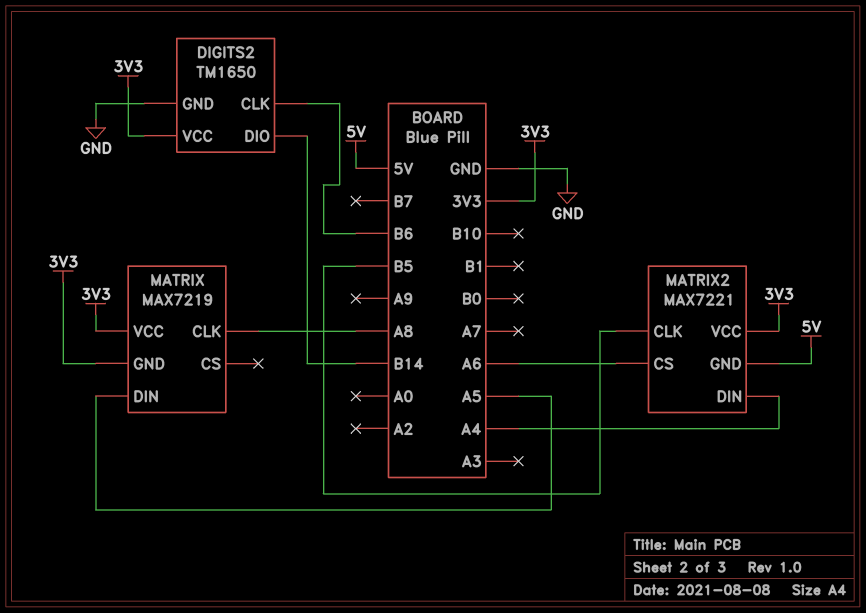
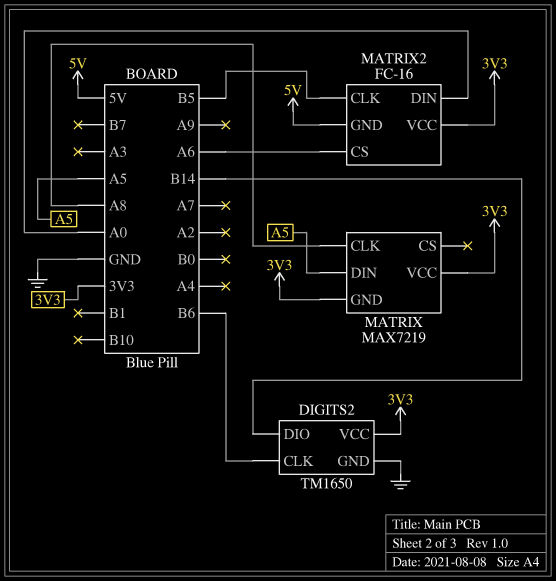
MATRIX2: MAX7221 -> FC-16
MATRIX2 pin DIN: A4 -> A0

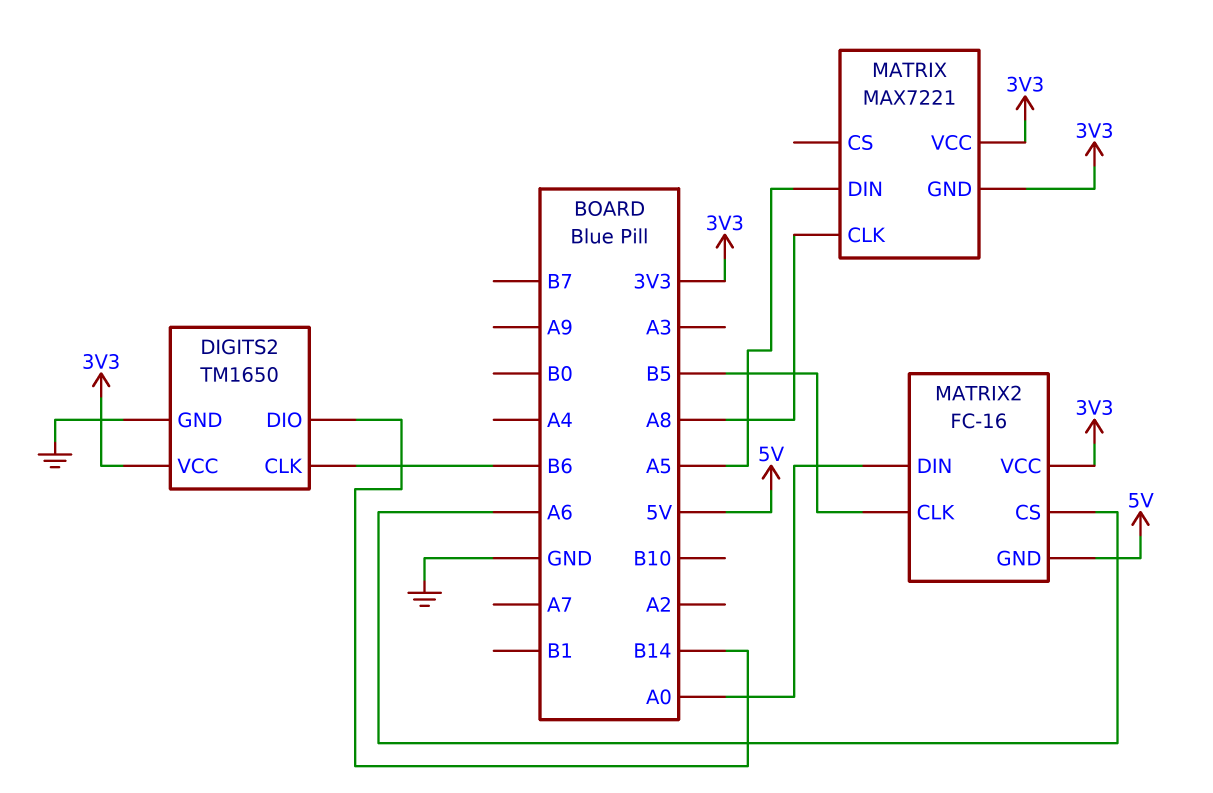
MATRIX: MAX7219 -> MAX7221

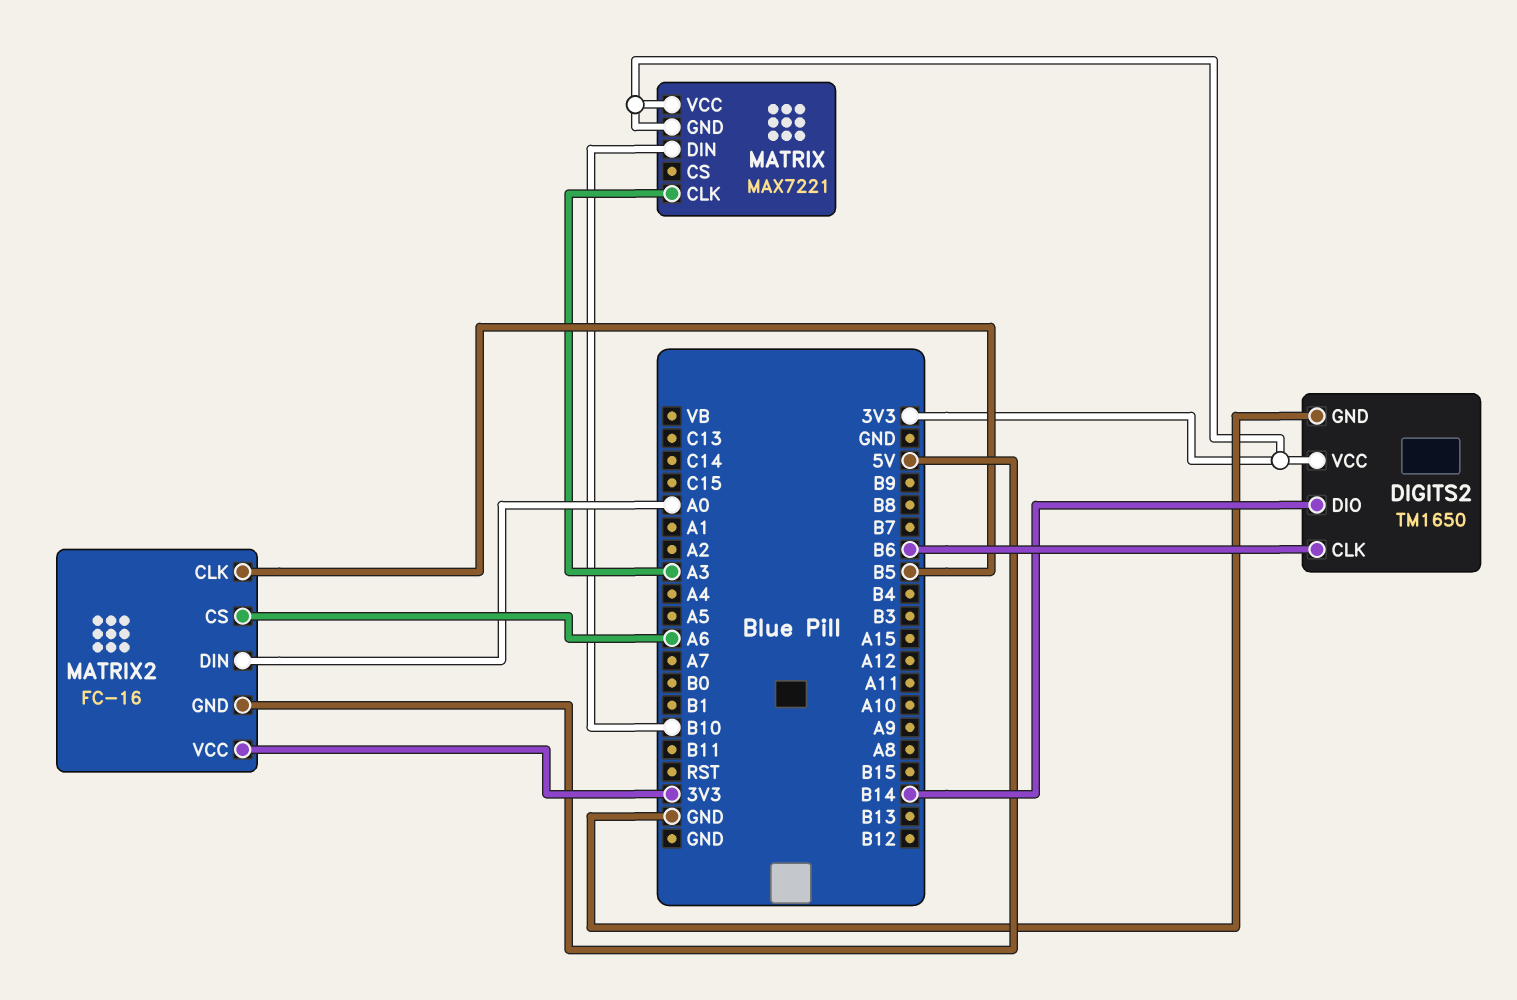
MATRIX pin CLK: A8 -> A3
MATRIX pin DIN: A5 -> B10

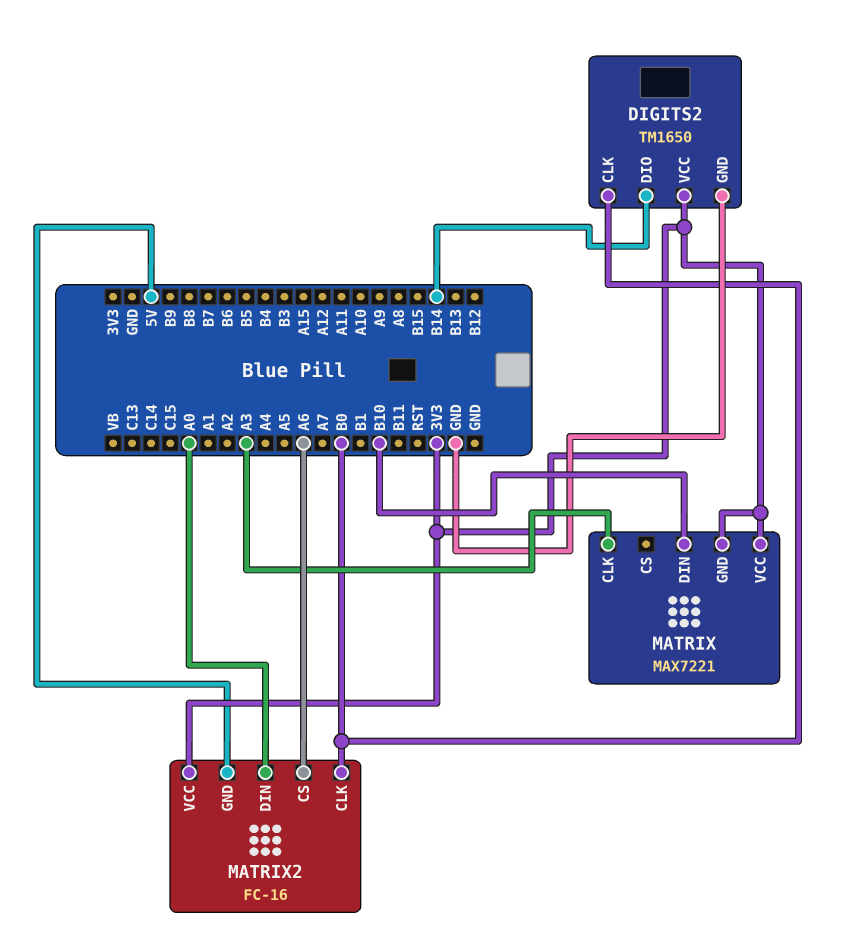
DIGITS2 pin CLK: B6 -> B0
MATRIX2 pin CLK: B5 -> B0

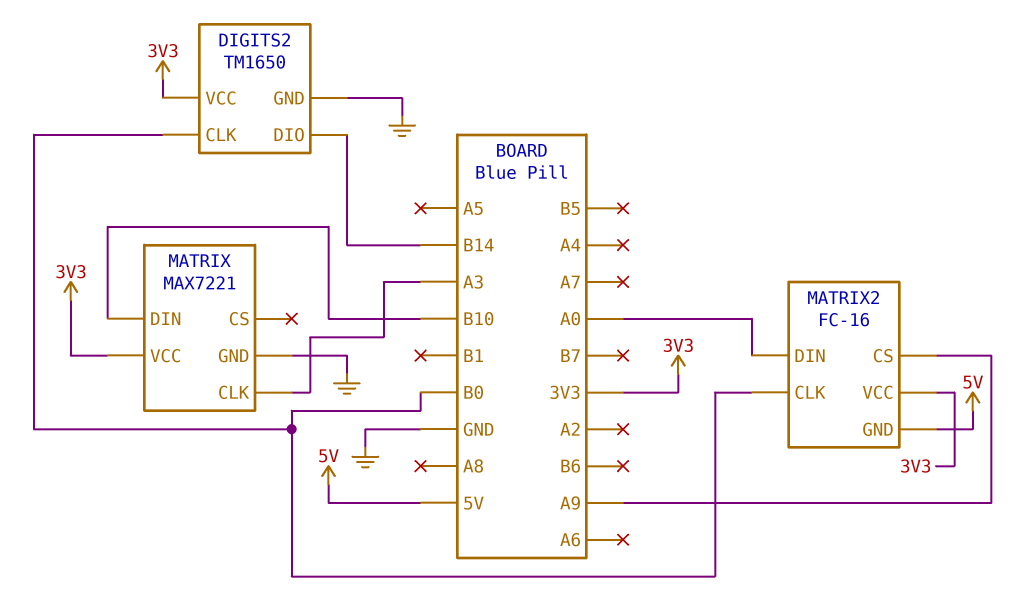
MATRIX pin GND: 3V3 -> GND
MATRIX2 pin CS: A6 -> A9

